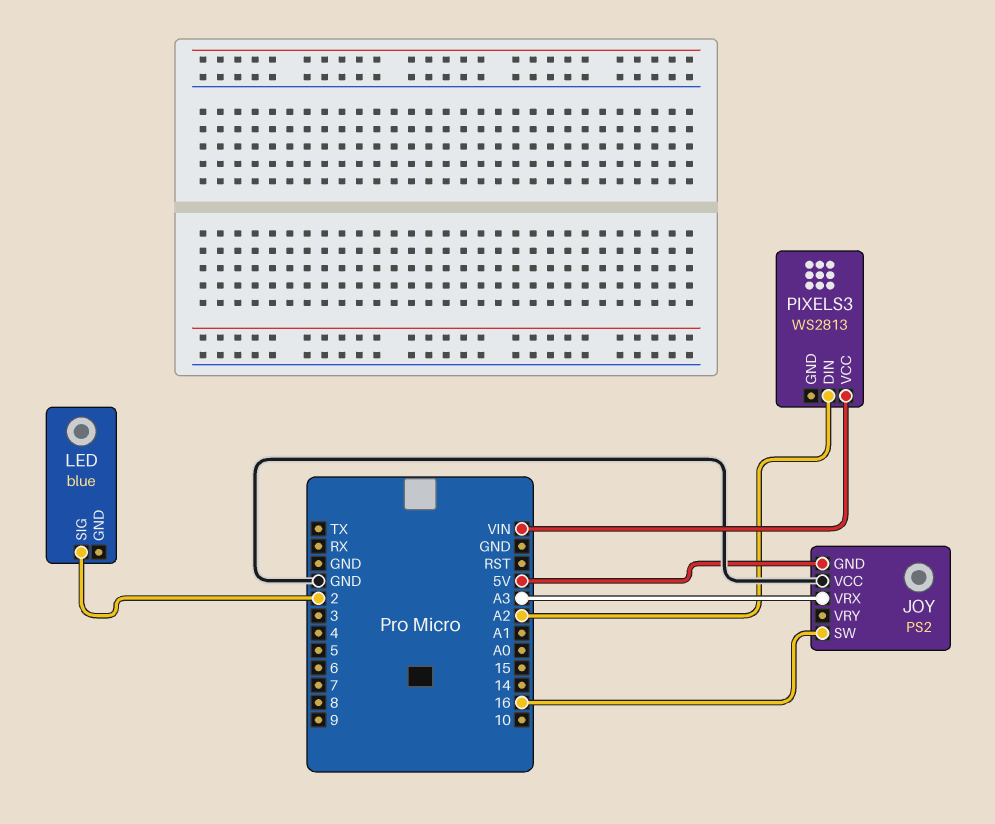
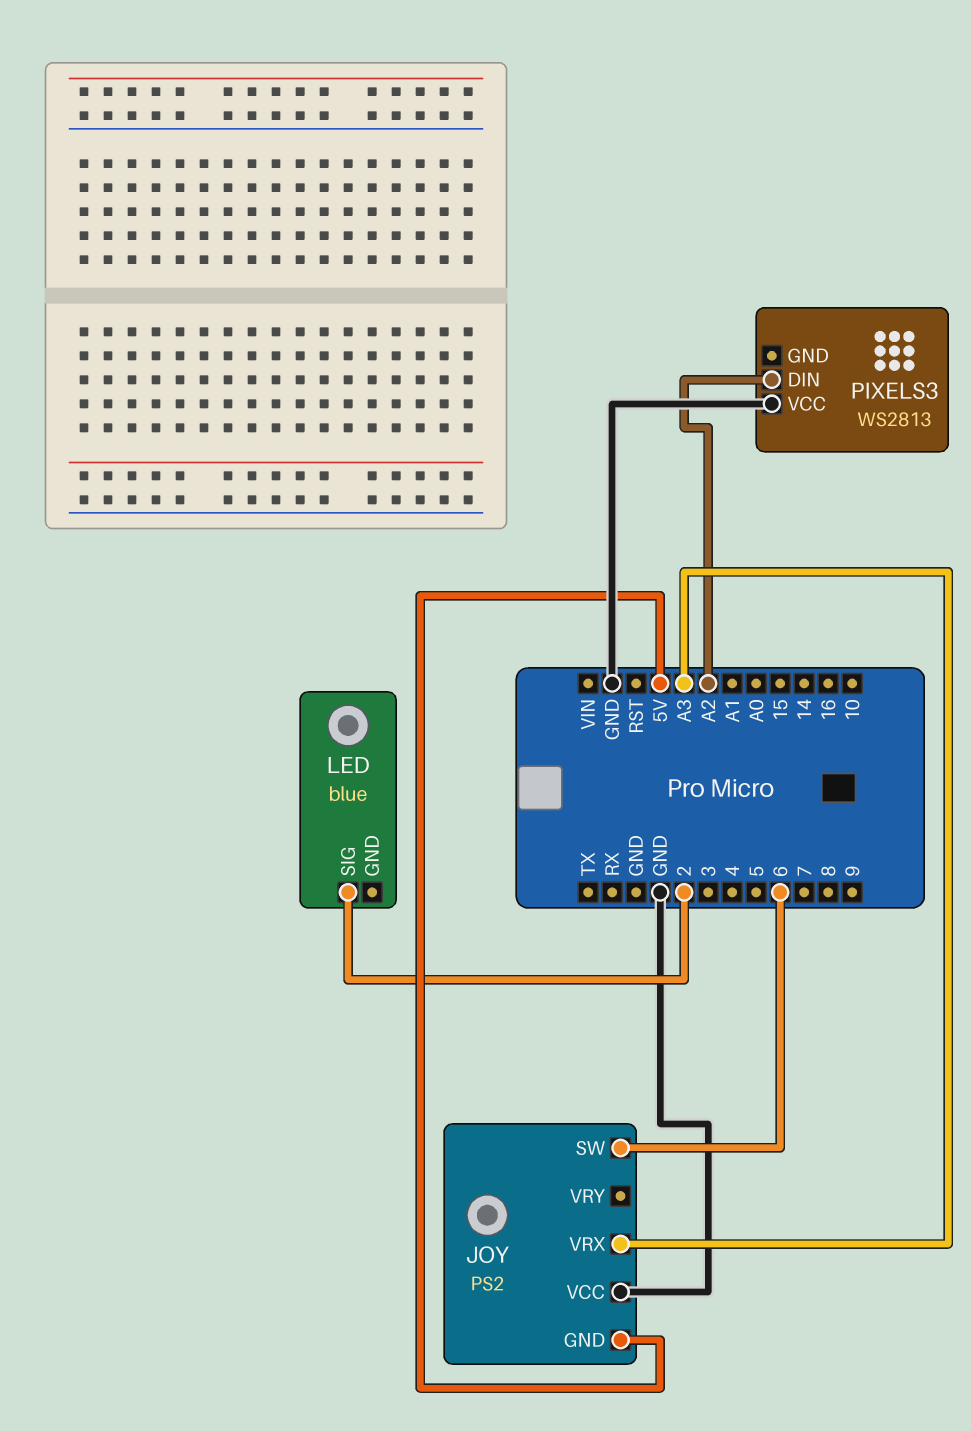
JOY pin SW: 16 -> 6
PIXELS3 pin VCC: VIN -> GND

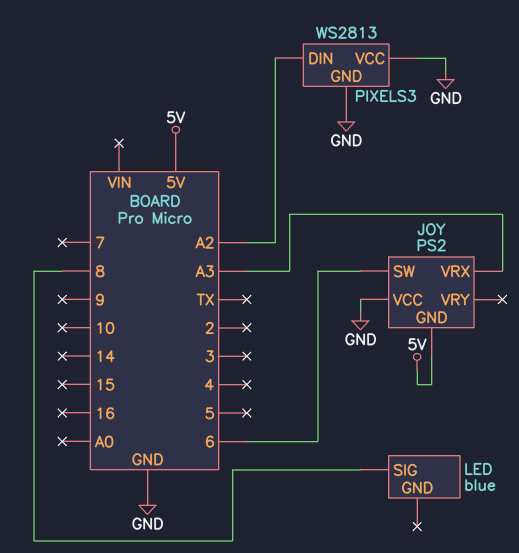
LED pin SIG: 2 -> 8
PIXELS3 pin GND: none -> GND

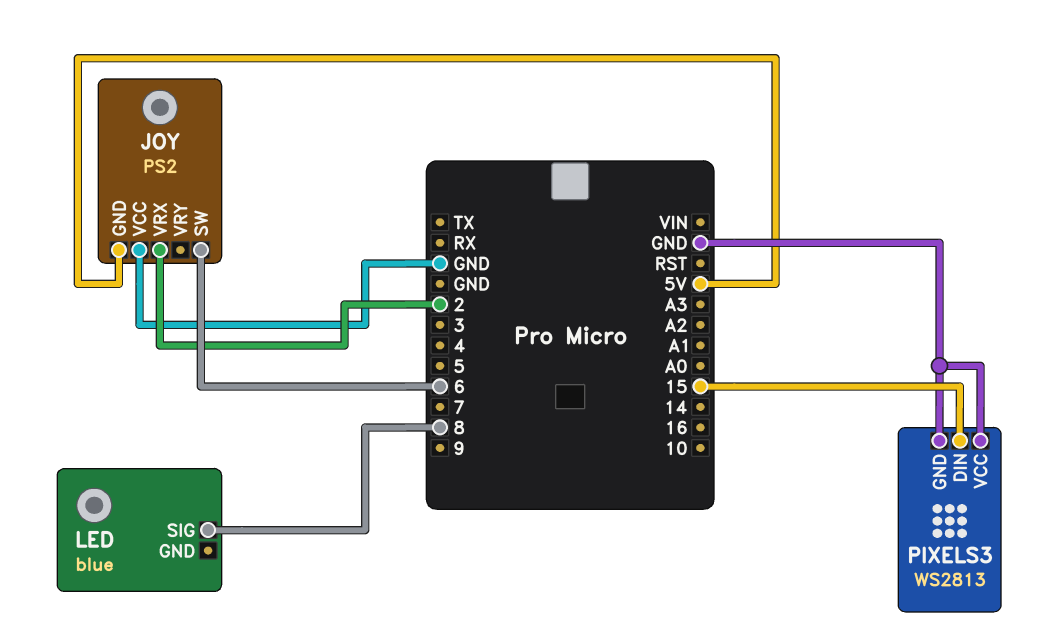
JOY pin VRX: A3 -> 2
PIXELS3 pin DIN: A2 -> 15

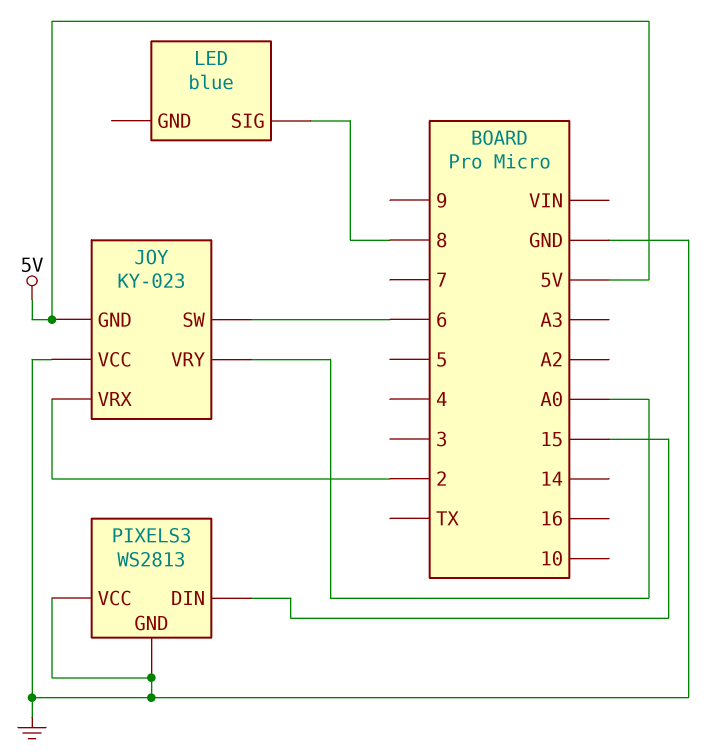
JOY: PS2 -> KY-023
JOY pin VRY: none -> A0

